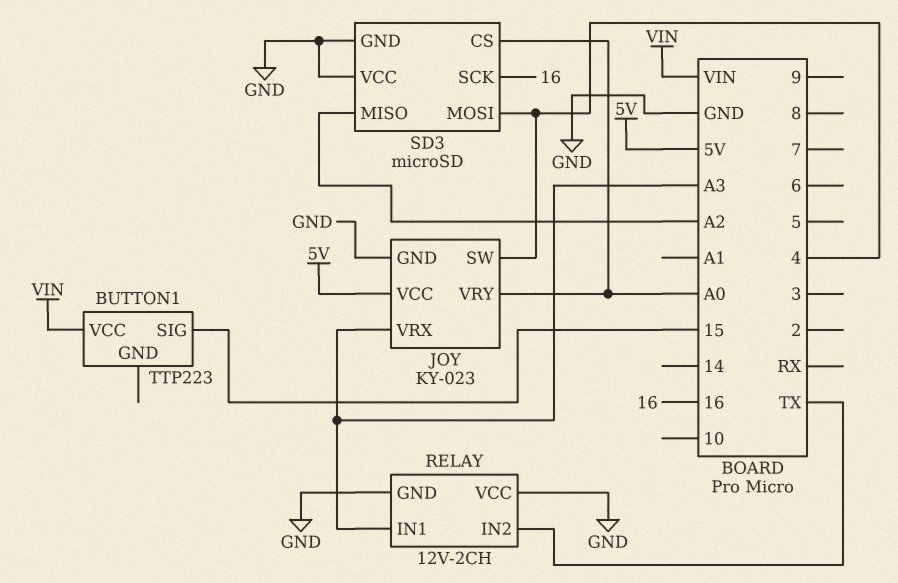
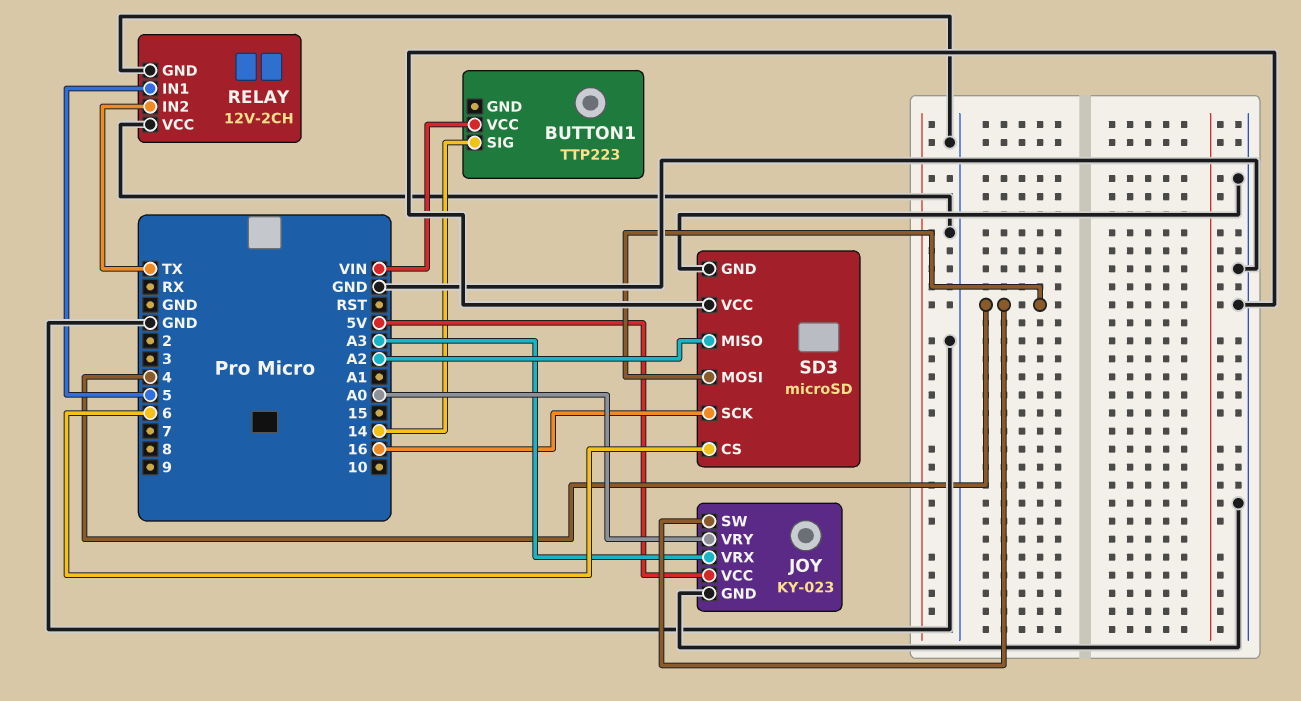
BUTTON1 pin SIG: 15 -> 14
RELAY pin IN1: A3 -> 5
SD3 pin CS: A0 -> 6

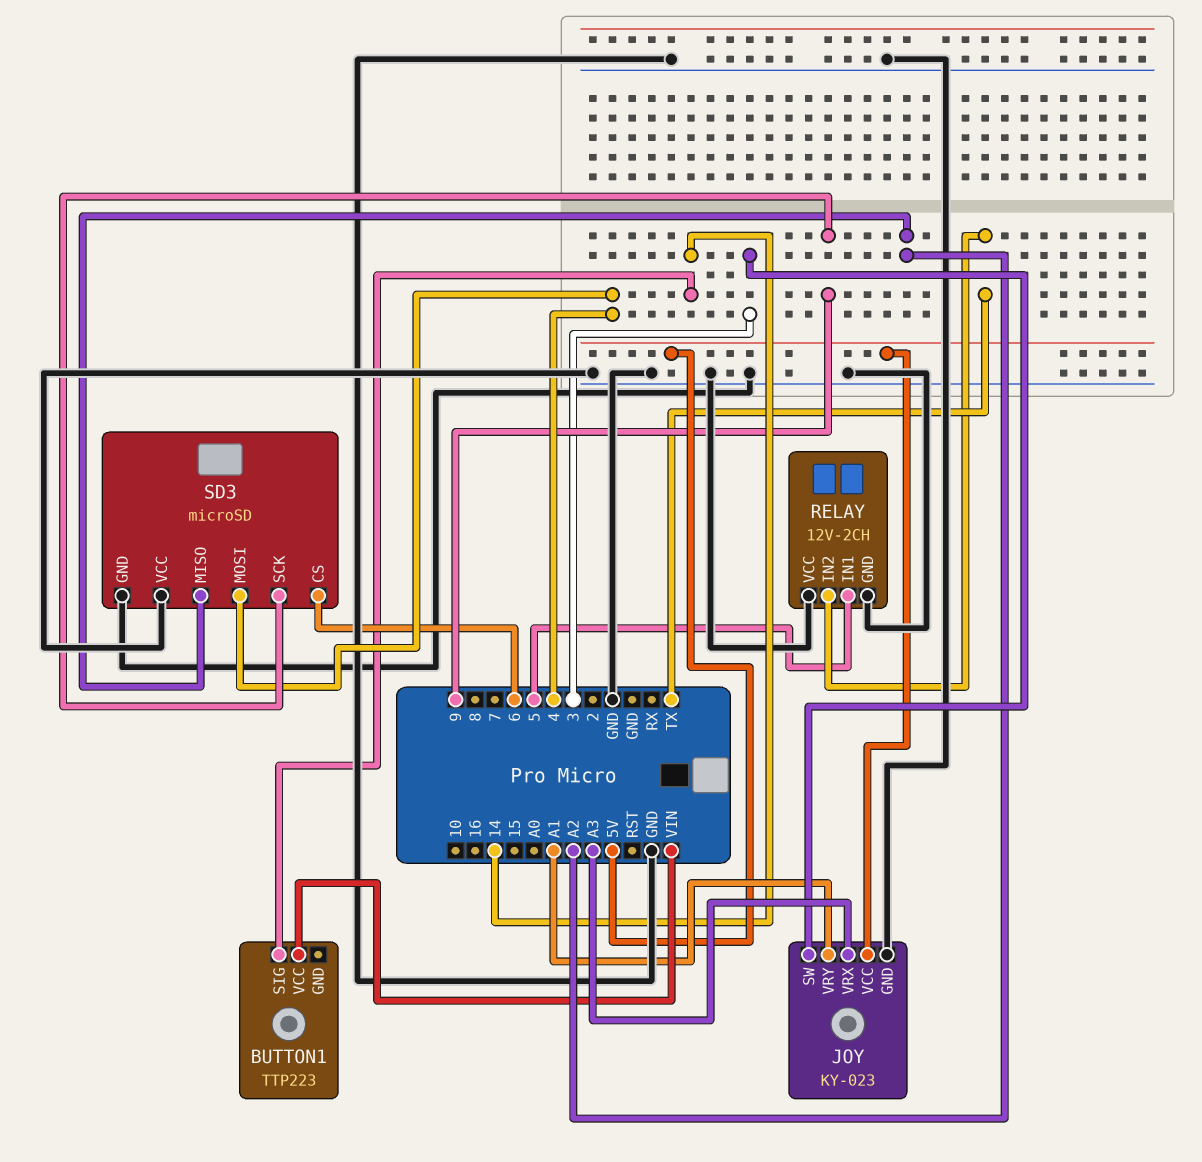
JOY pin SW: 4 -> 3
JOY pin VRY: A0 -> A1
SD3 pin SCK: 16 -> 9

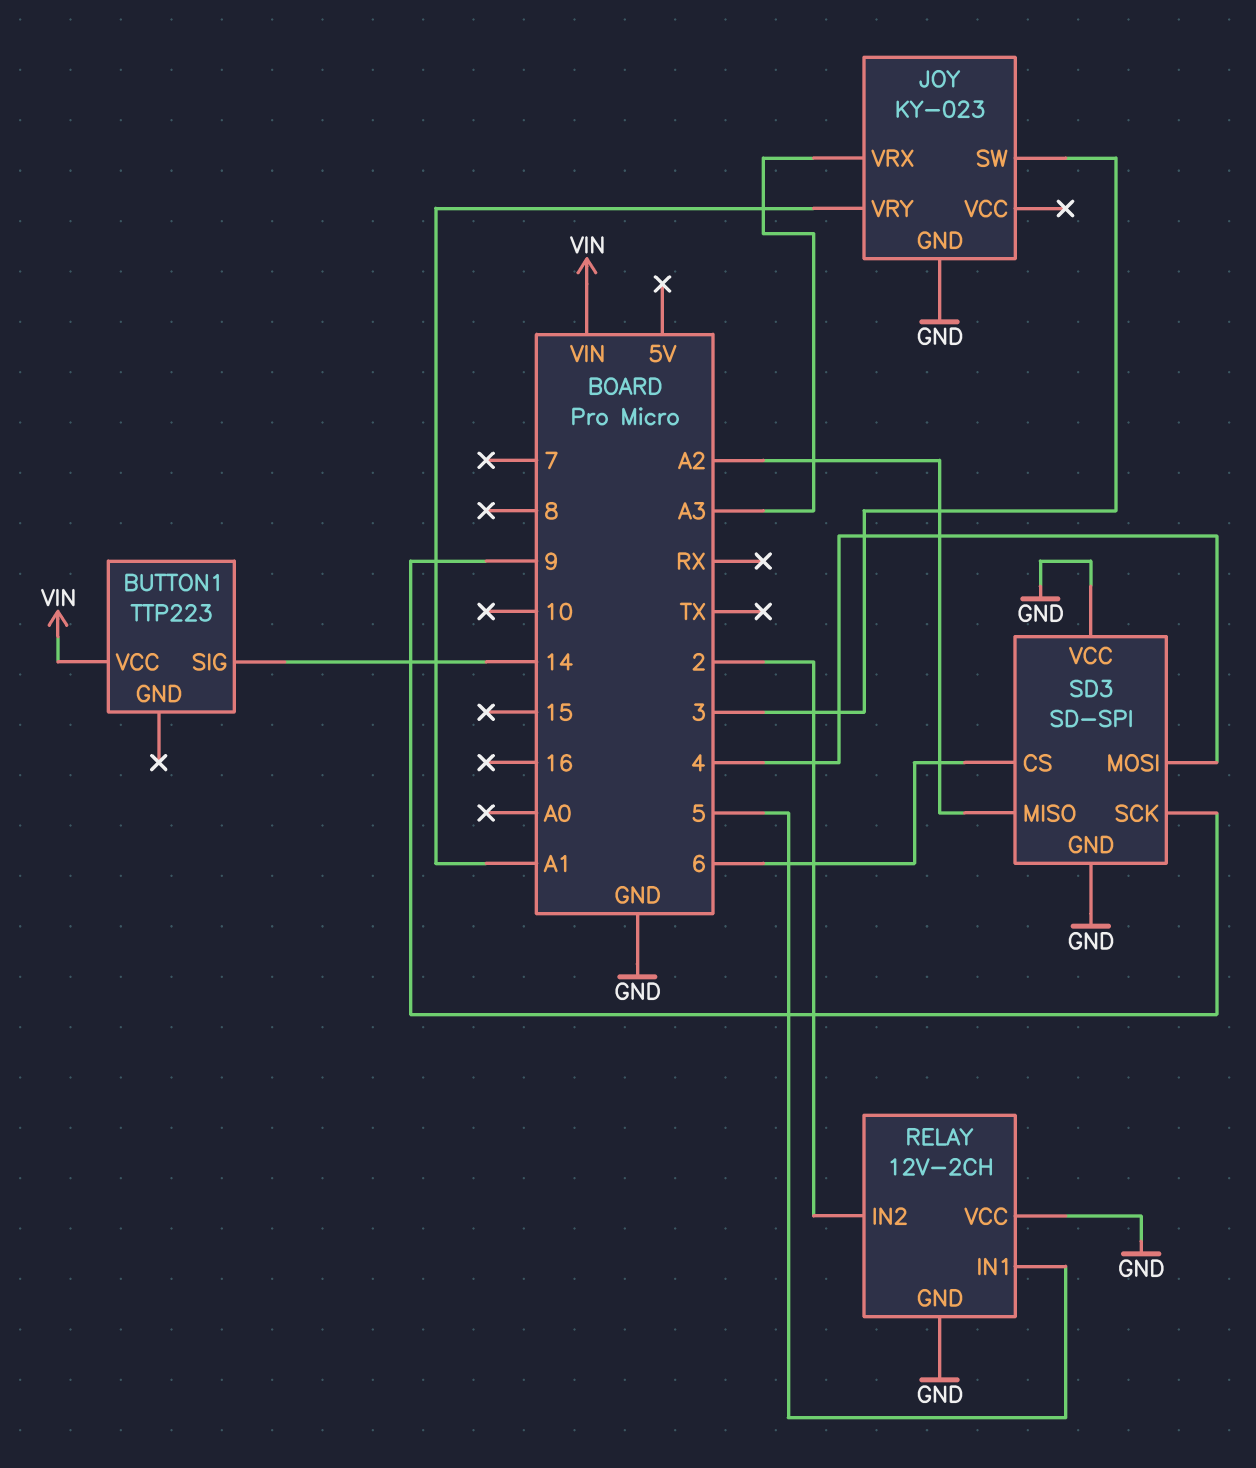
JOY pin VCC: 5V -> none
RELAY pin IN2: TX -> 2
SD3: microSD -> SD-SPI

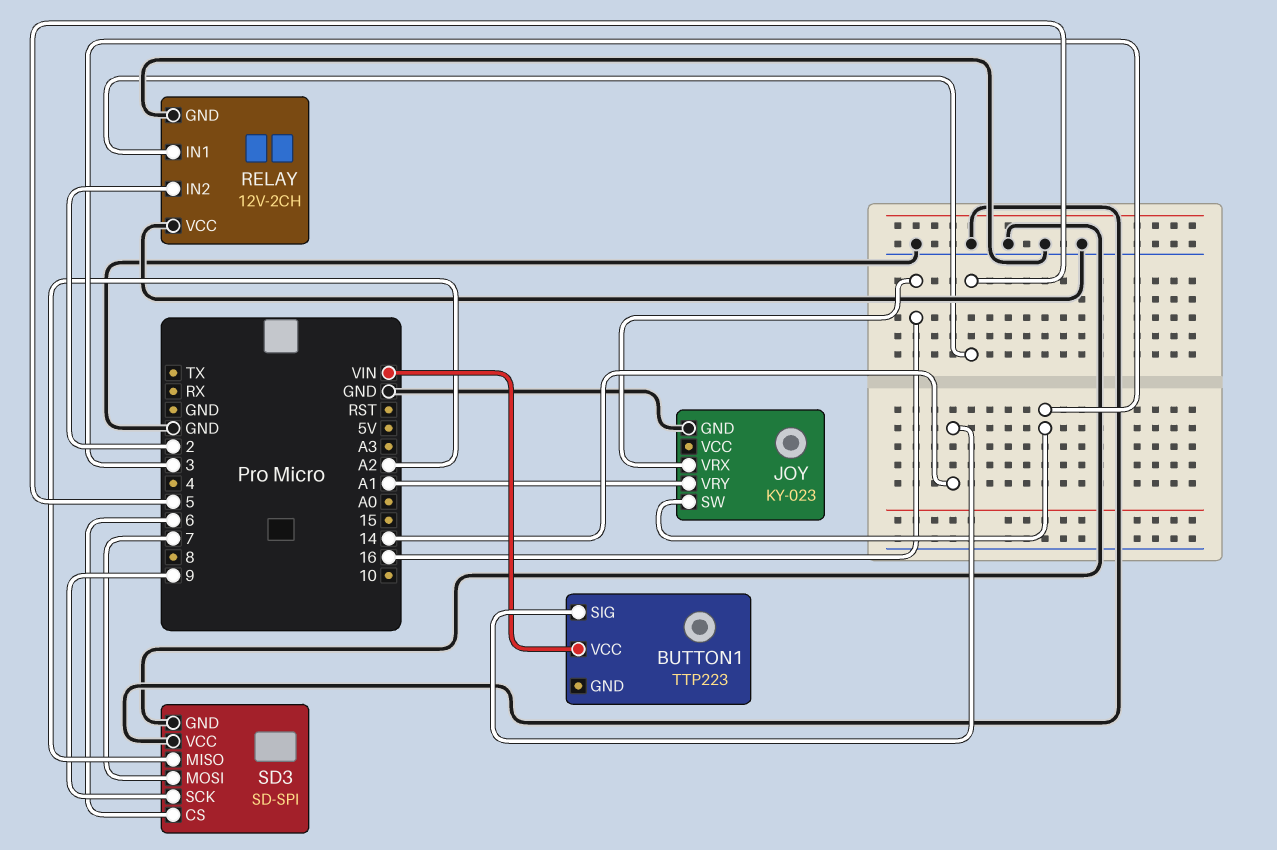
JOY pin VRX: A3 -> 16
SD3 pin MOSI: 4 -> 7

